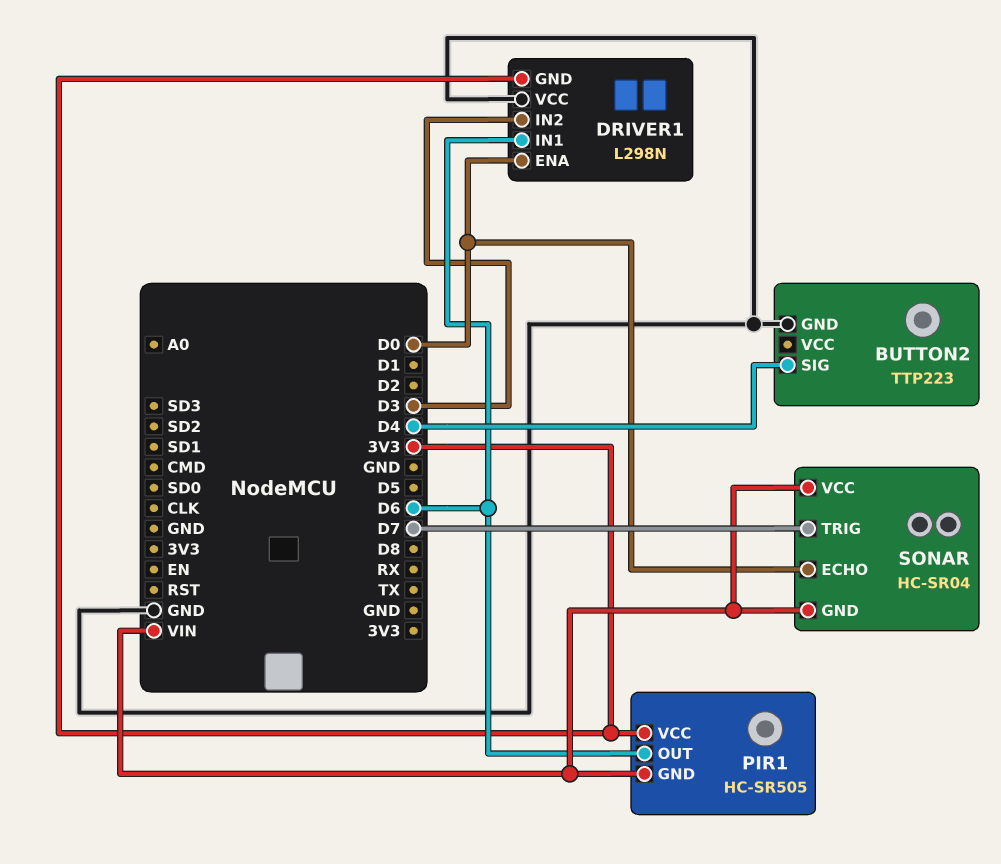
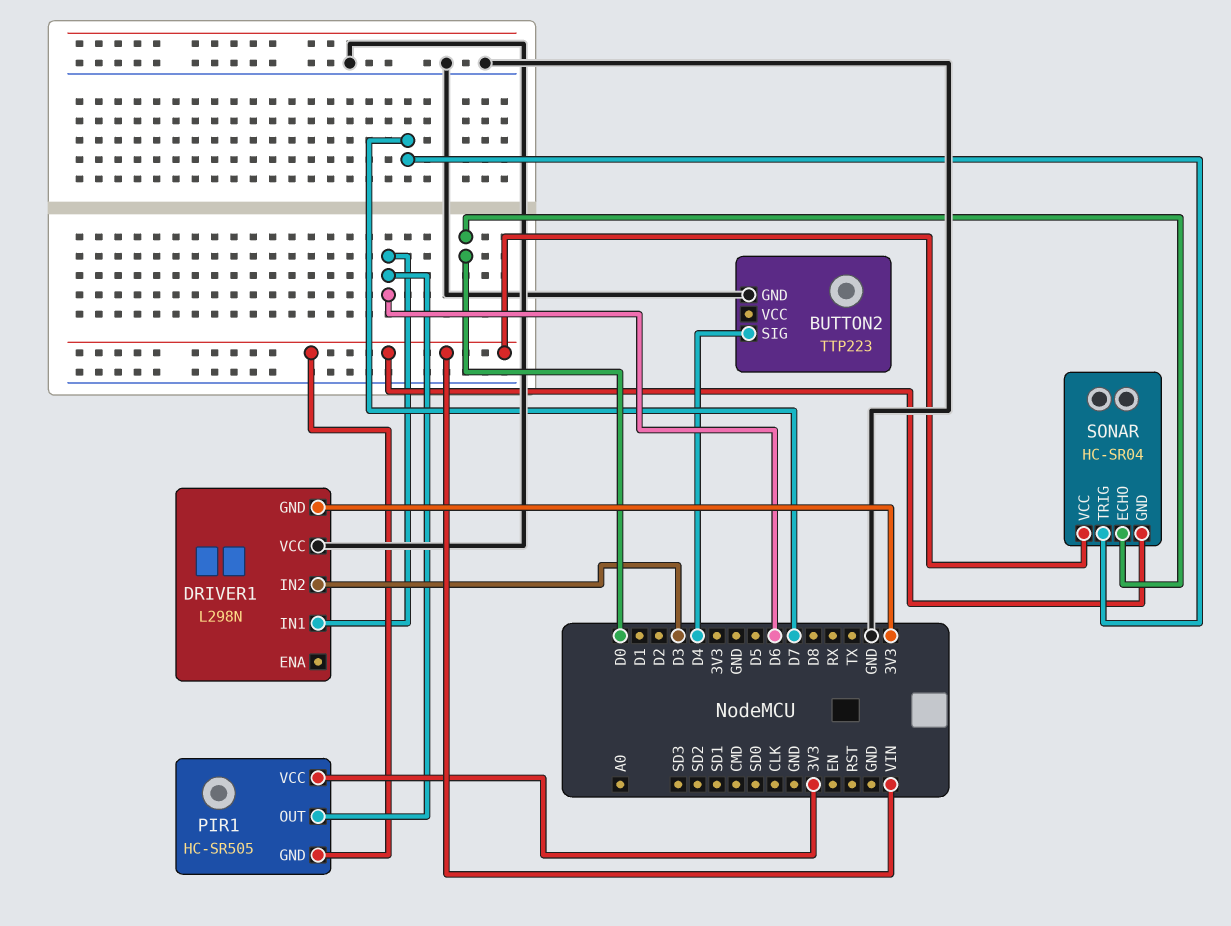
DRIVER1 pin ENA: D0 -> none

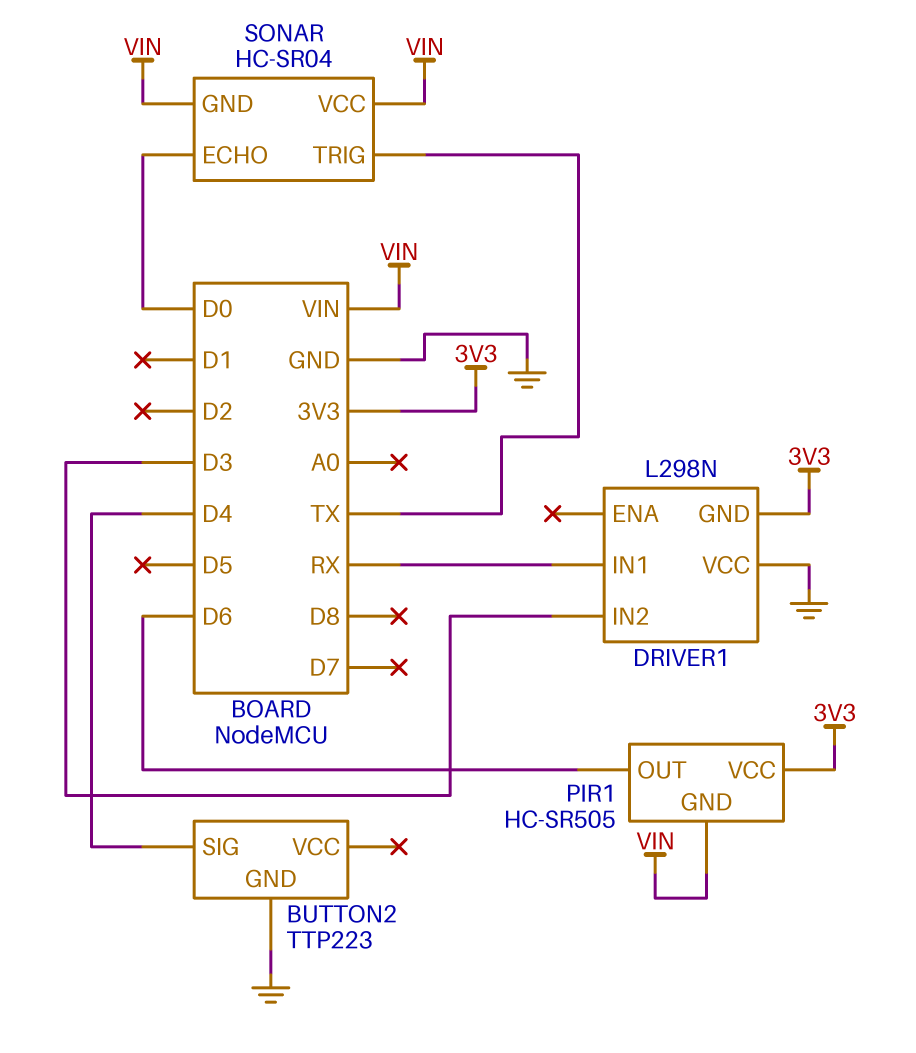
DRIVER1 pin IN1: D6 -> RX
SONAR pin TRIG: D7 -> TX

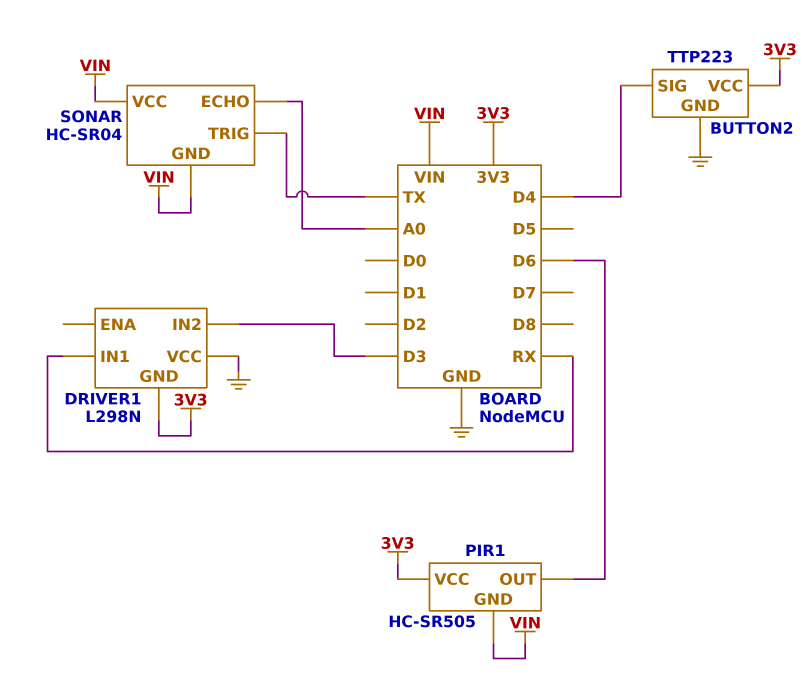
BUTTON2 pin VCC: none -> 3V3
SONAR pin ECHO: D0 -> A0

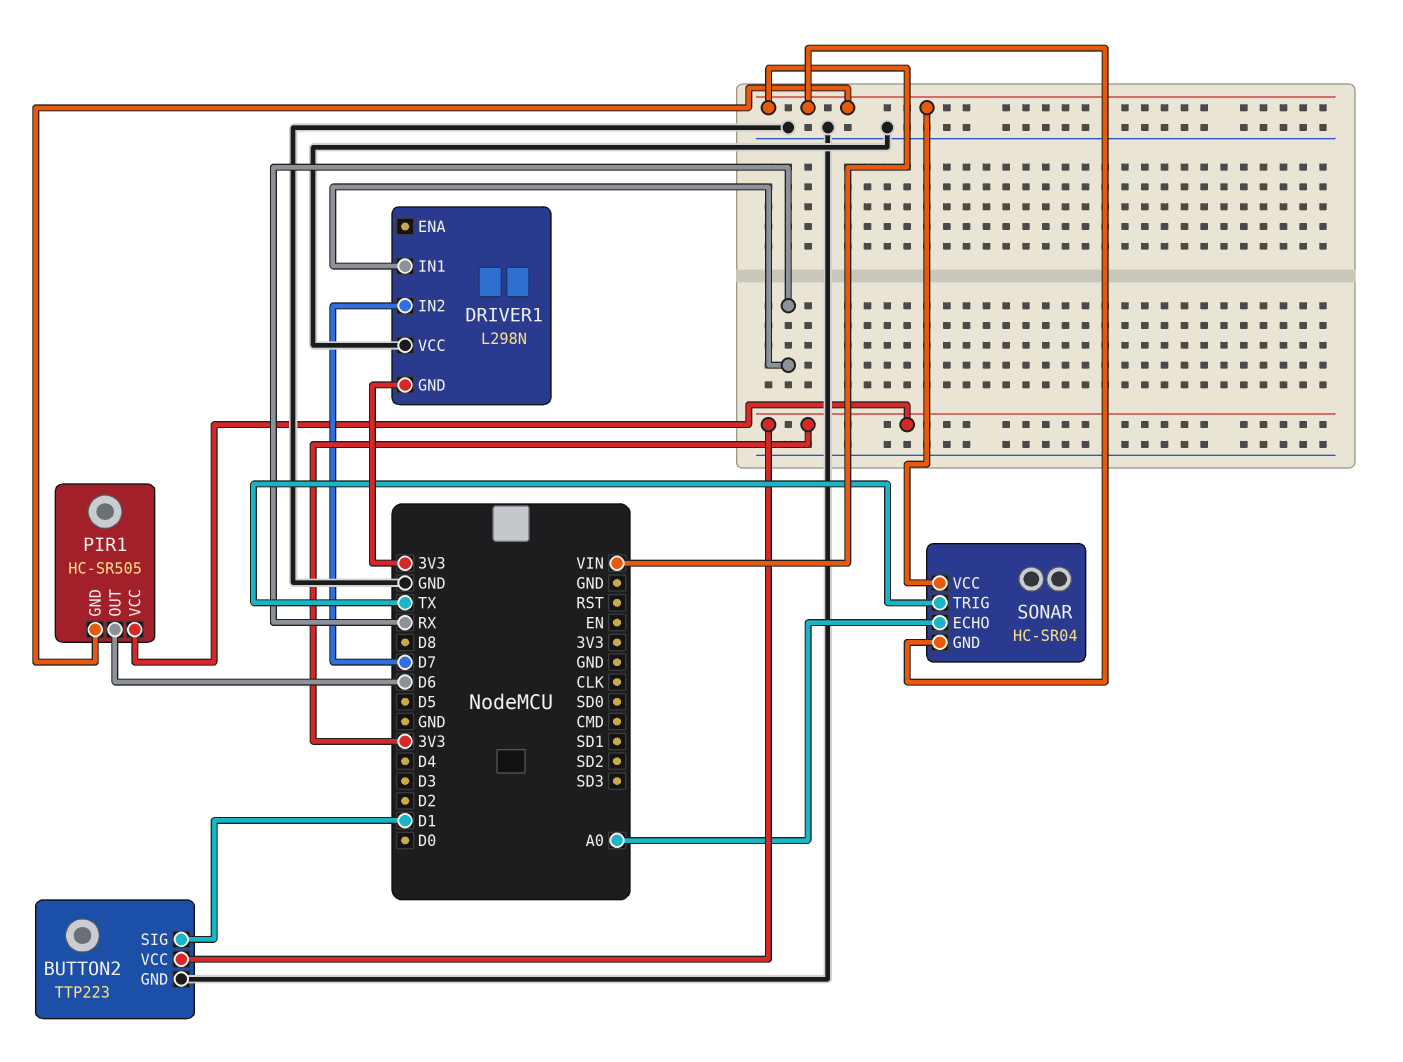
BUTTON2 pin SIG: D4 -> D1
DRIVER1 pin IN2: D3 -> D7

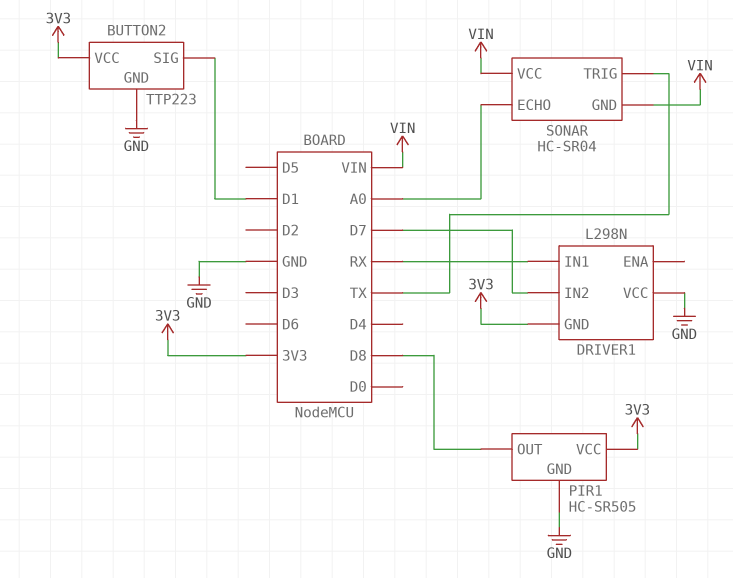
PIR1 pin GND: VIN -> GND
PIR1 pin OUT: D6 -> D8

